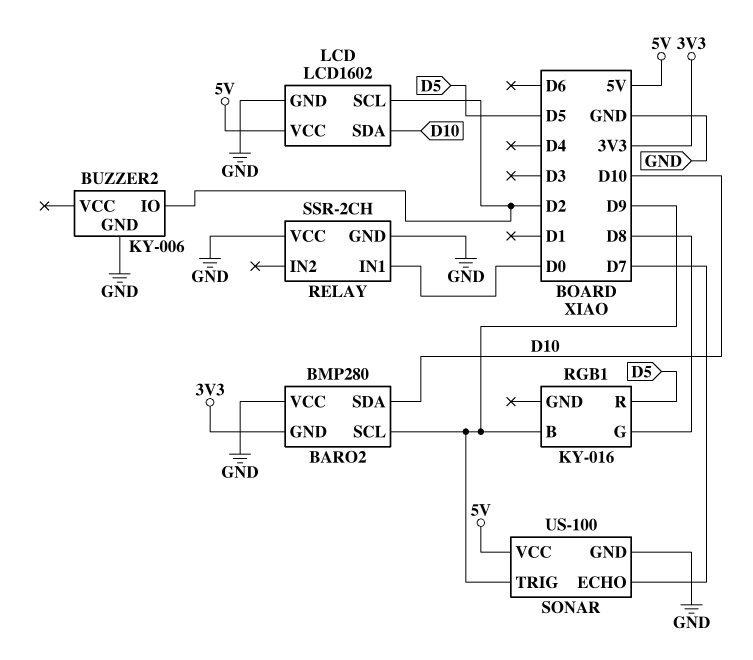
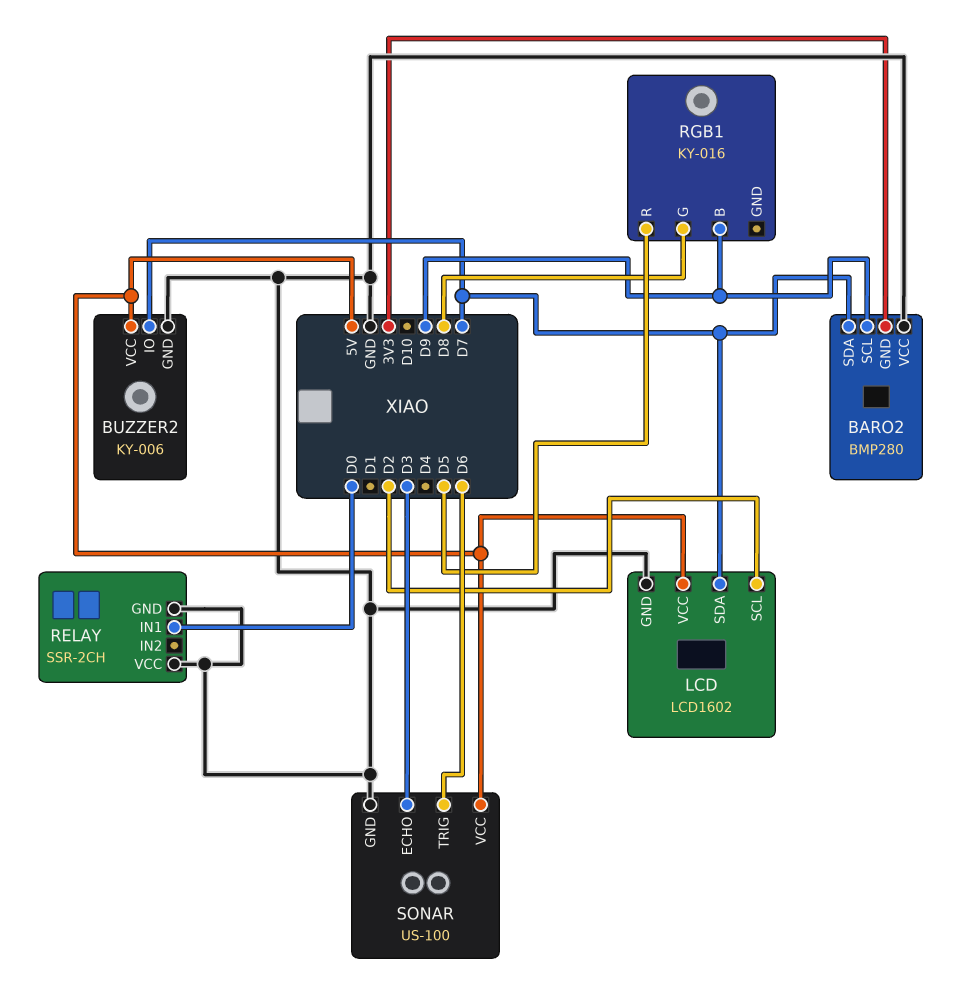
BARO2 pin SDA: D10 -> D7
BUZZER2 pin IO: D2 -> D7
BUZZER2 pin VCC: none -> 5V
LCD pin SDA: D10 -> D7
SONAR pin ECHO: D7 -> D3
SONAR pin TRIG: D9 -> D6

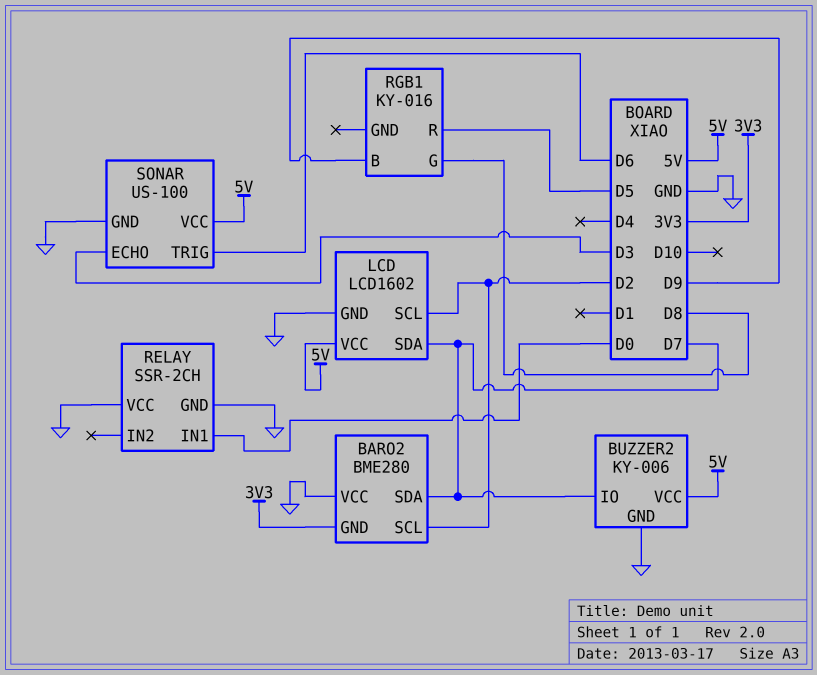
BARO2: BMP280 -> BME280
BARO2 pin SCL: D9 -> D2

